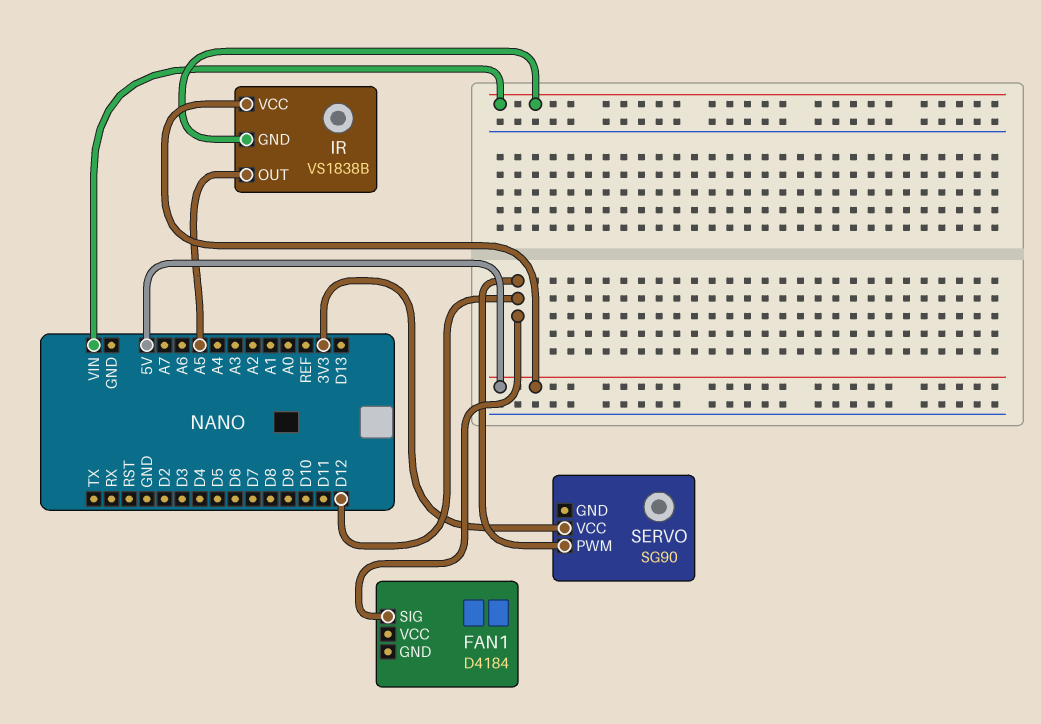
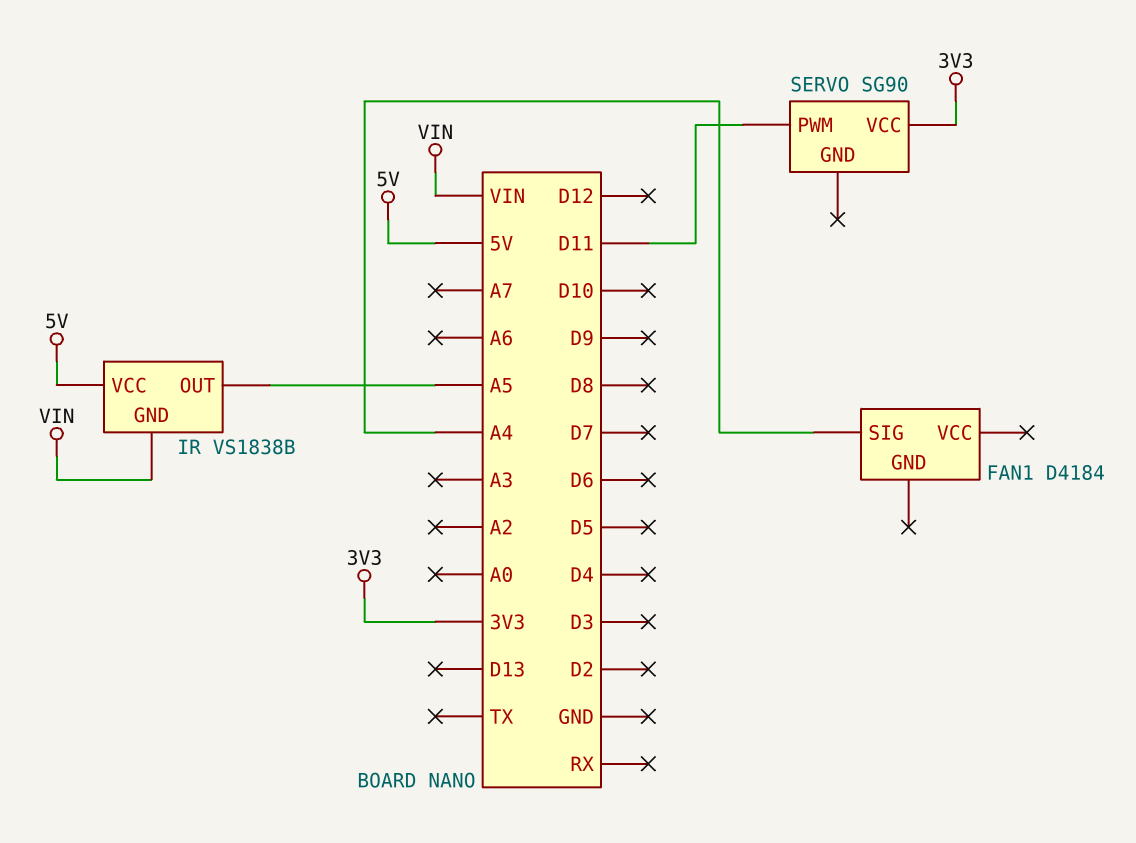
FAN1 pin SIG: D12 -> A4
SERVO pin PWM: D12 -> D11

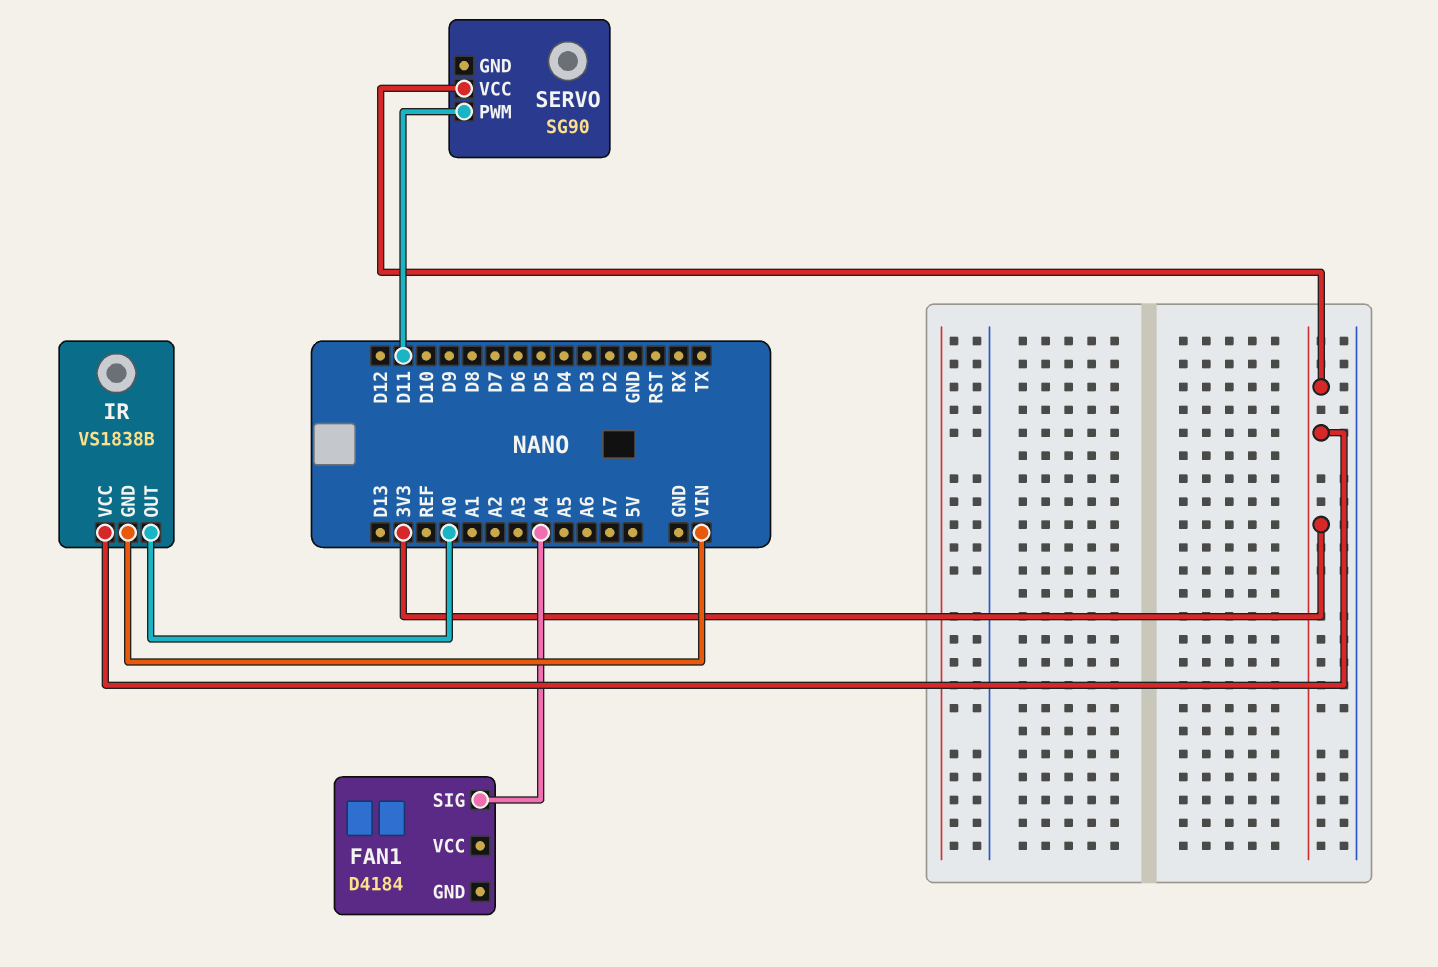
IR pin OUT: A5 -> A0
IR pin VCC: 5V -> 3V3

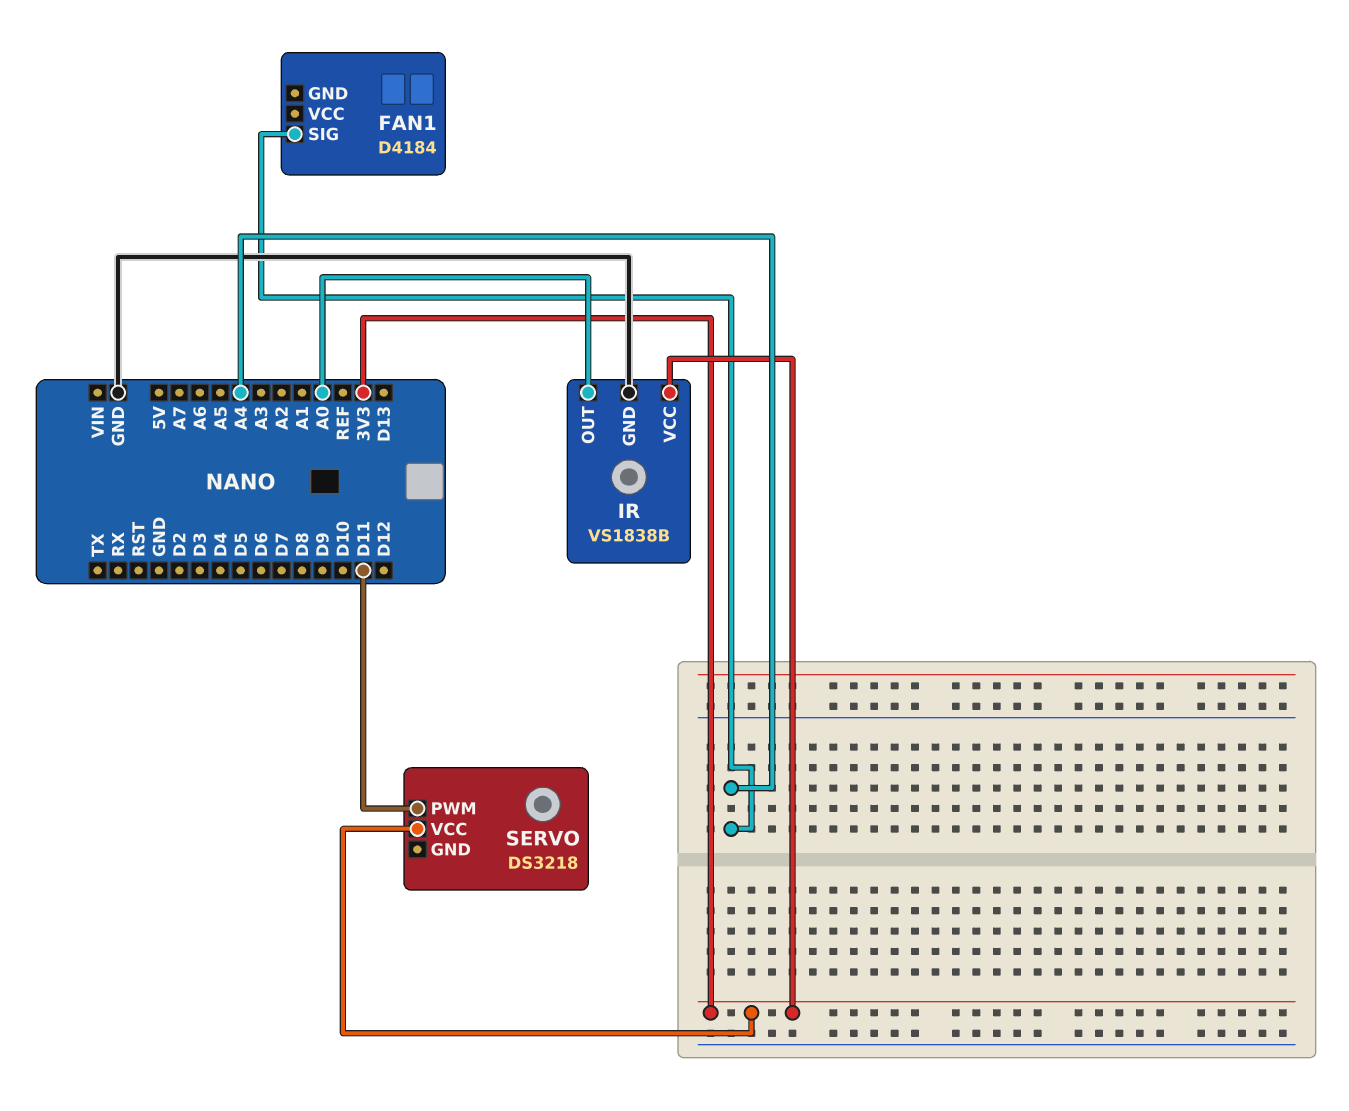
IR pin GND: VIN -> GND
SERVO: SG90 -> DS3218

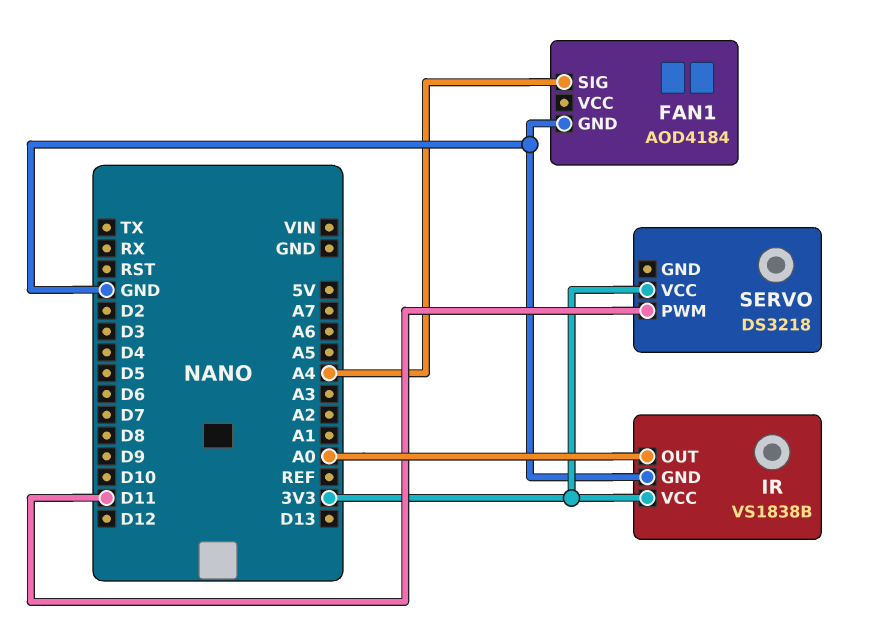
FAN1: D4184 -> AOD4184
FAN1 pin GND: none -> GND

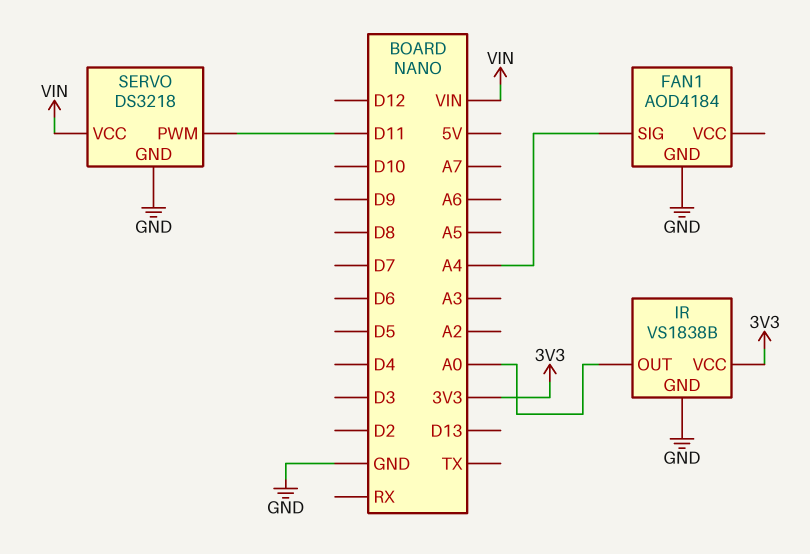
SERVO pin GND: none -> GND
SERVO pin VCC: 3V3 -> VIN

